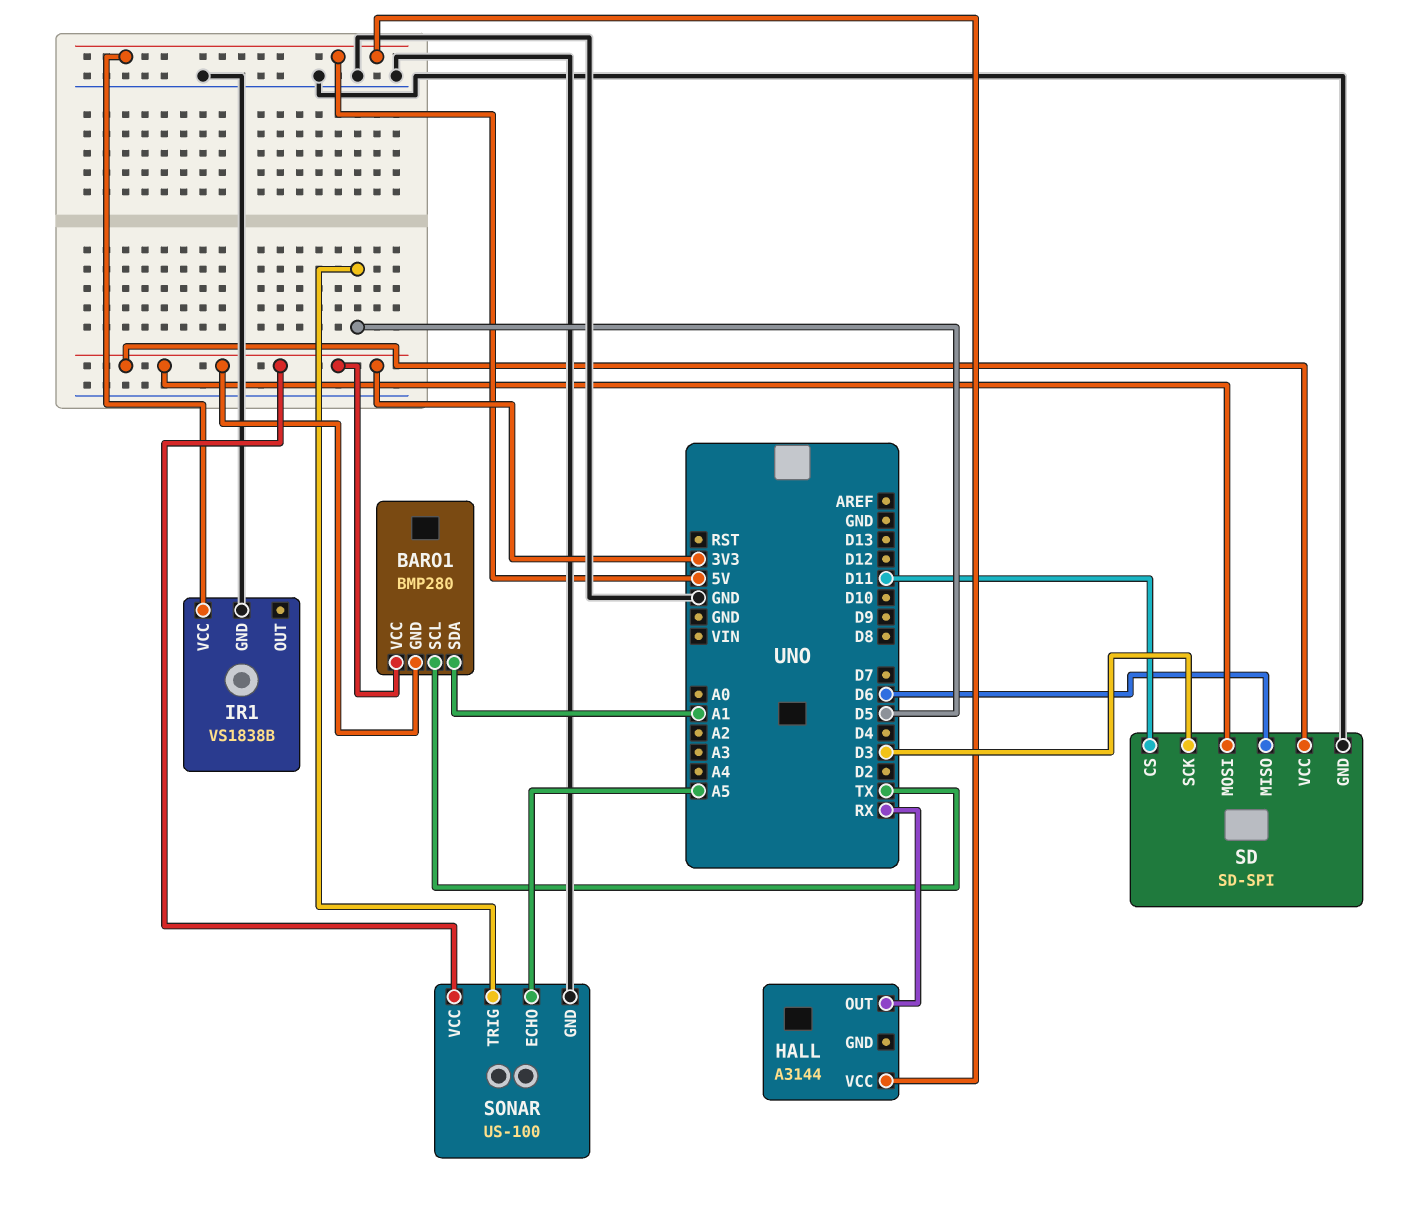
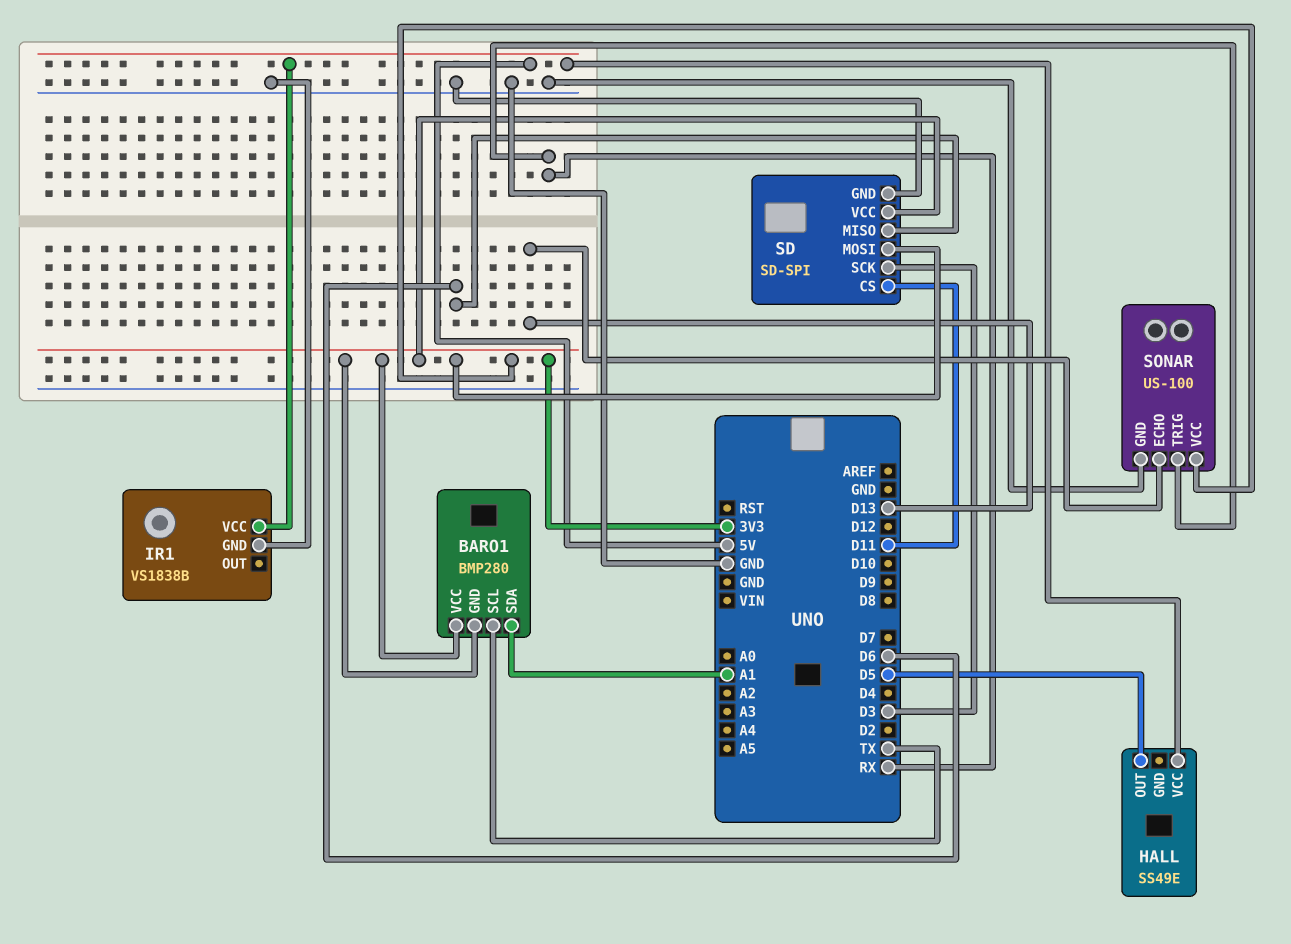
HALL: A3144 -> SS49E
HALL pin OUT: RX -> D5
SONAR pin ECHO: A5 -> D13
SONAR pin TRIG: D5 -> RX

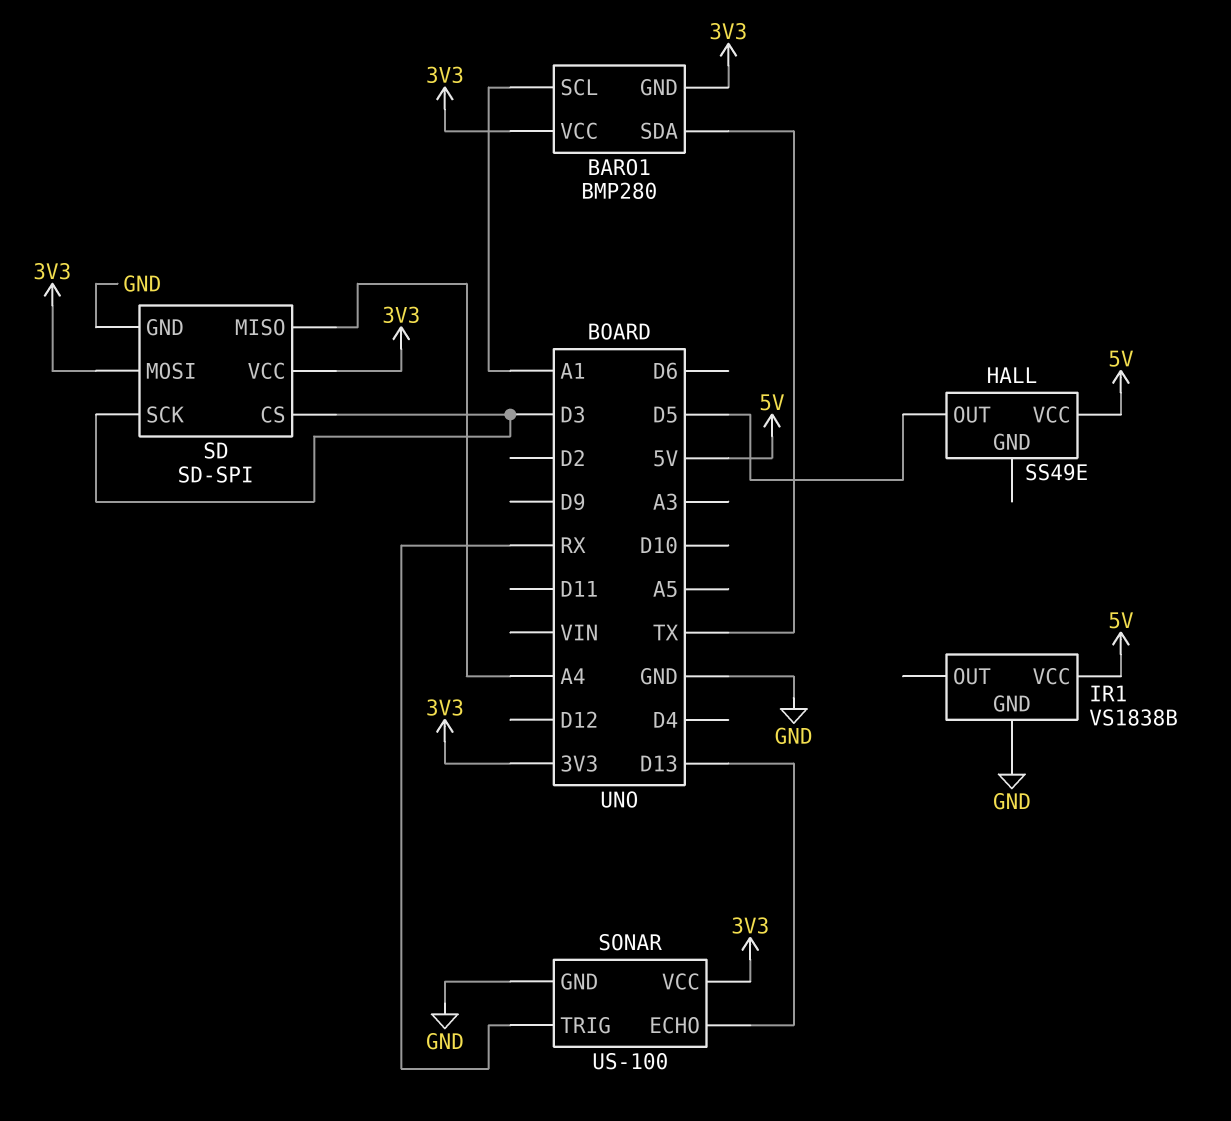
BARO1 pin SCL: TX -> A1
BARO1 pin SDA: A1 -> TX
SD pin CS: D11 -> D3
SD pin MISO: D6 -> A4

